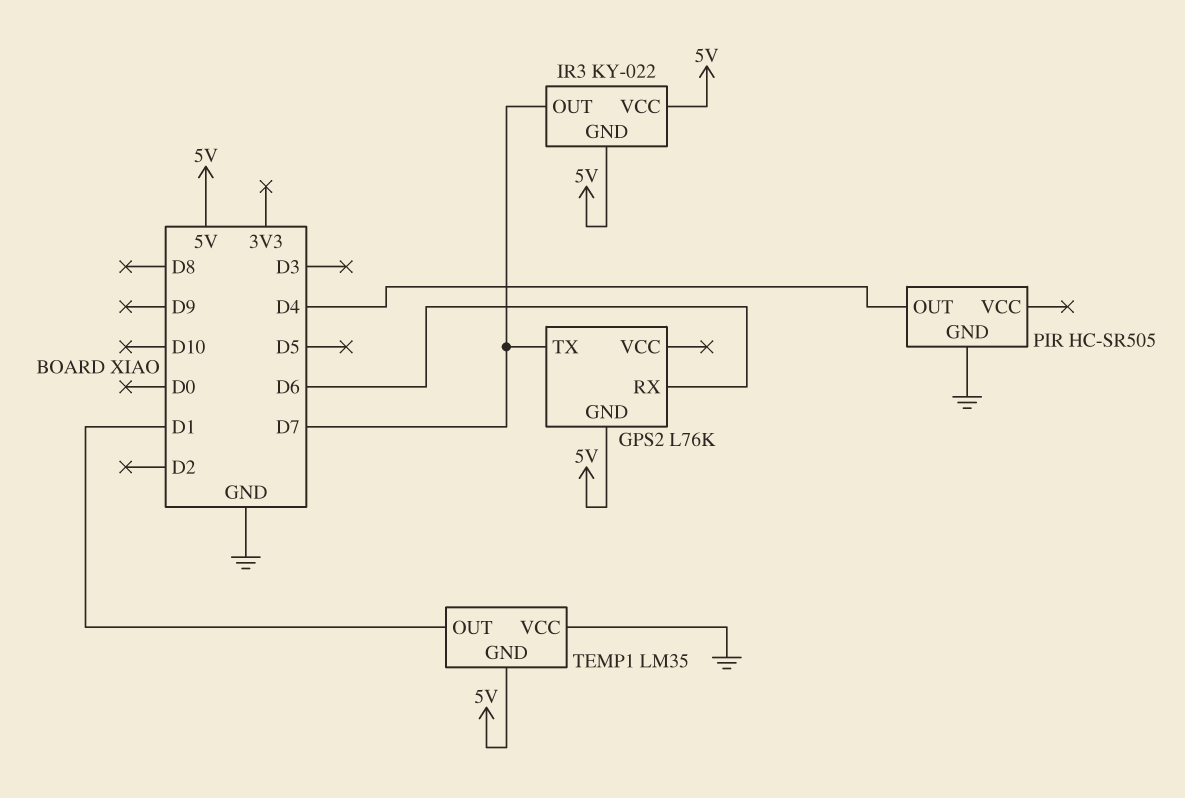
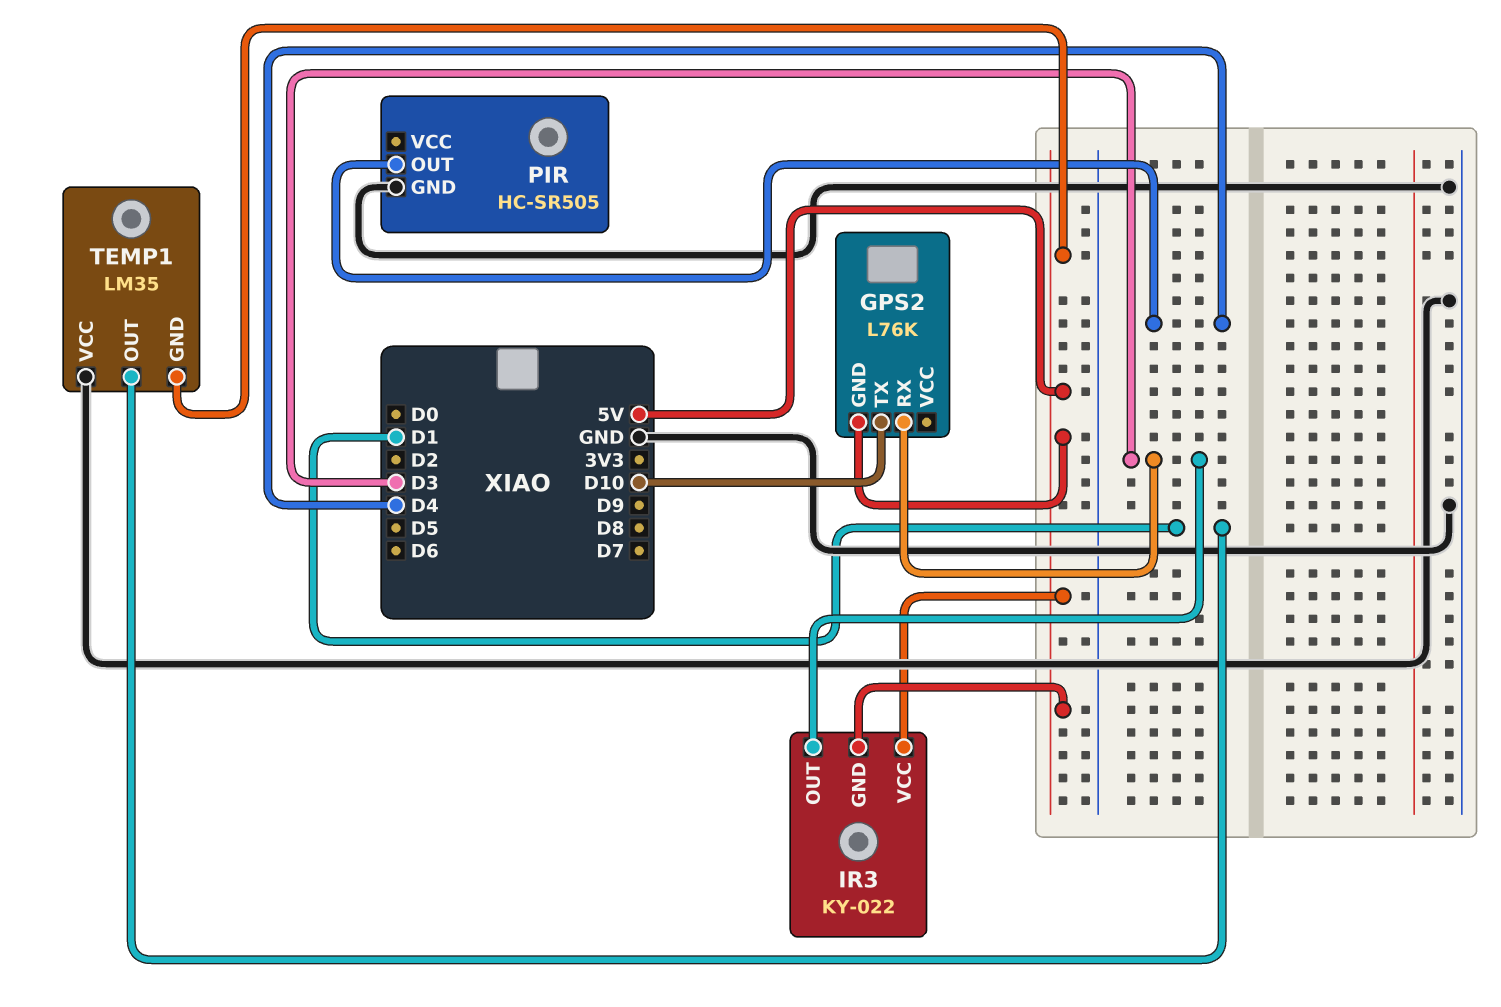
GPS2 pin RX: D6 -> D3
GPS2 pin TX: D7 -> D10
IR3 pin OUT: D7 -> D3

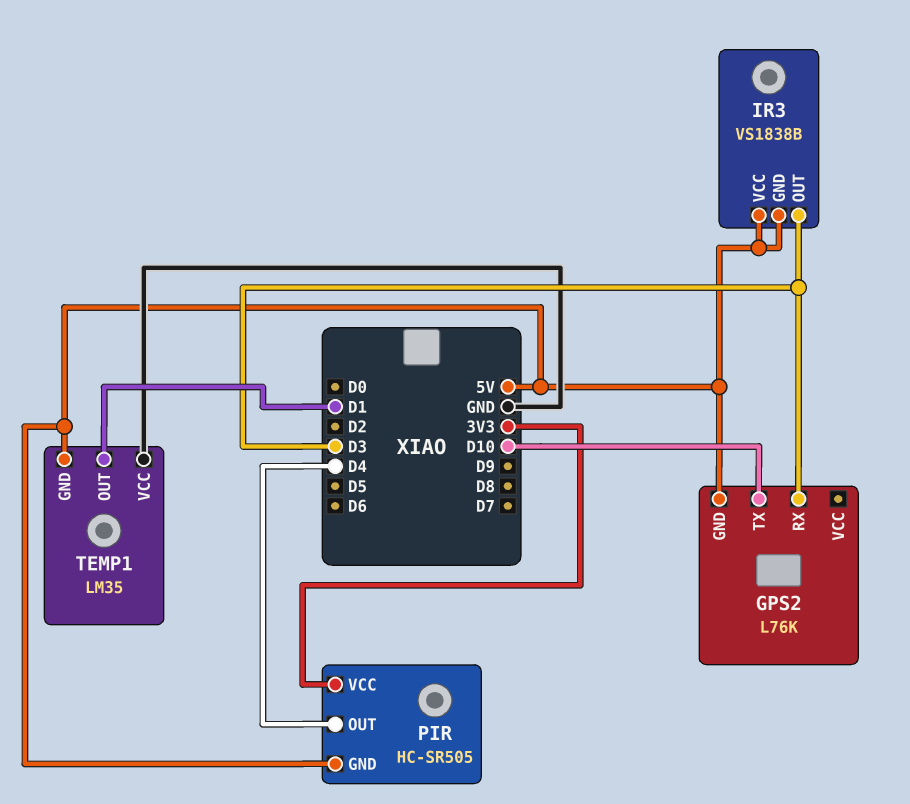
IR3: KY-022 -> VS1838B
PIR pin GND: GND -> 5V
PIR pin VCC: none -> 3V3

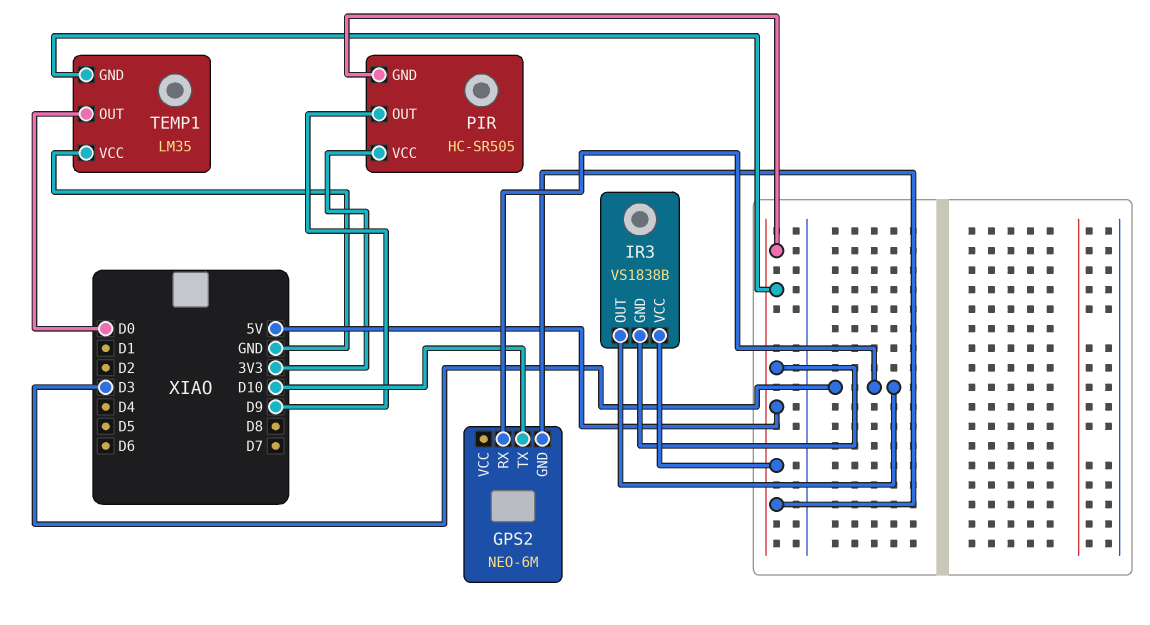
GPS2: L76K -> NEO-6M
PIR pin OUT: D4 -> D9
TEMP1 pin OUT: D1 -> D0

